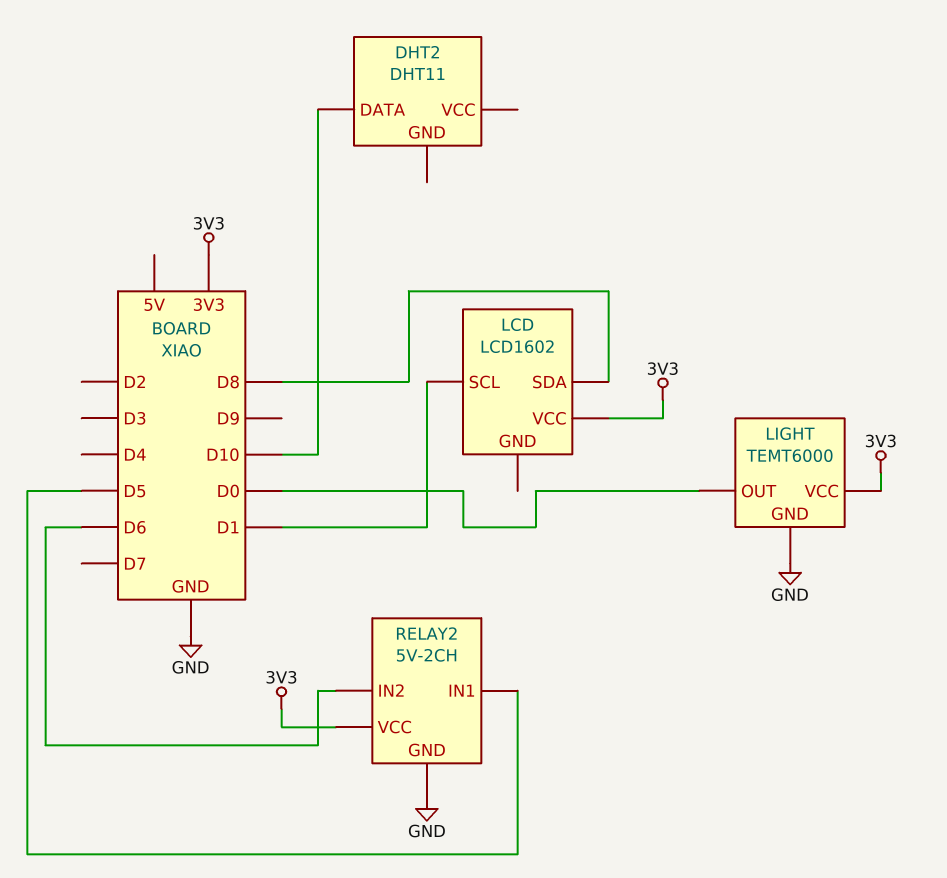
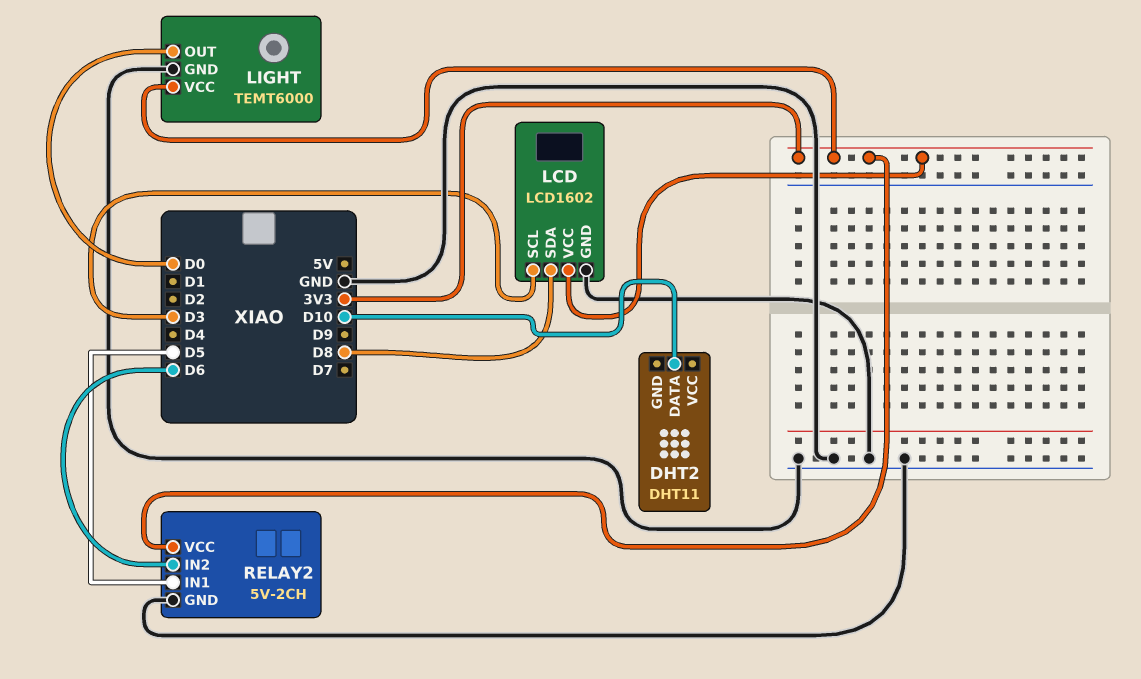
LCD pin GND: none -> GND
LCD pin SCL: D1 -> D3

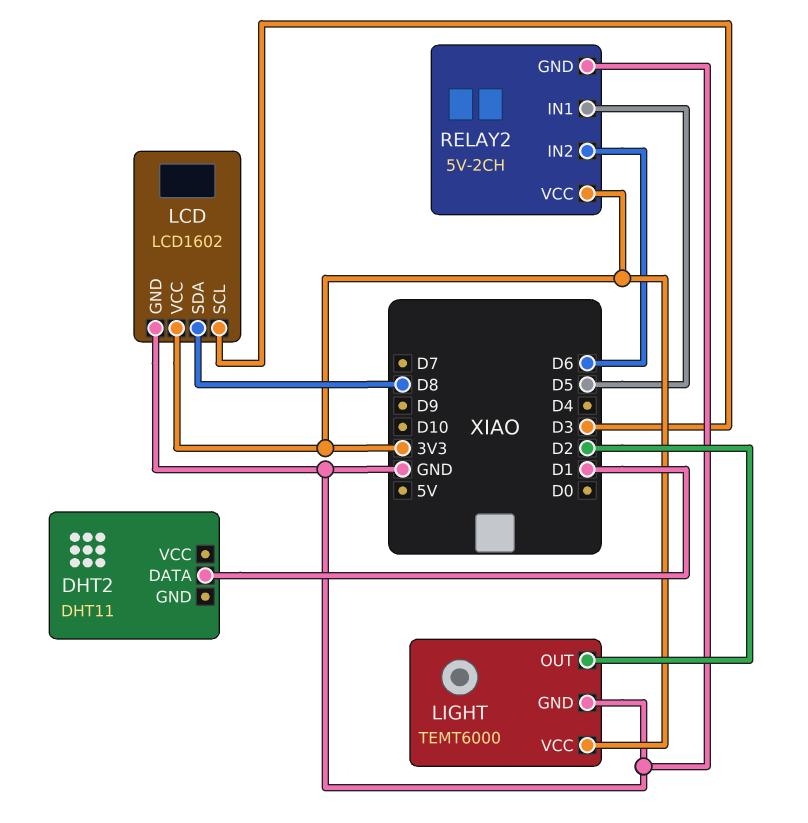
DHT2 pin DATA: D10 -> D1
LIGHT pin OUT: D0 -> D2

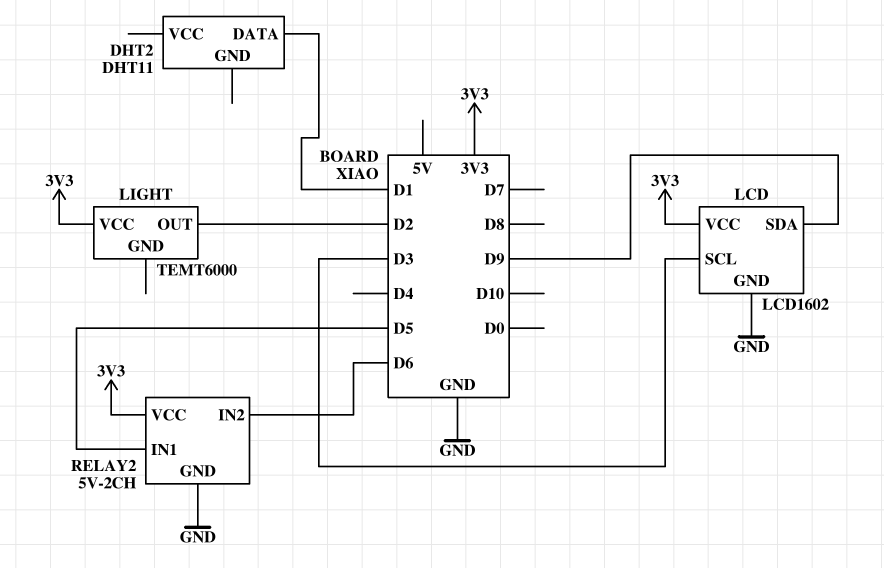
LCD pin SDA: D8 -> D9
LIGHT pin GND: GND -> none

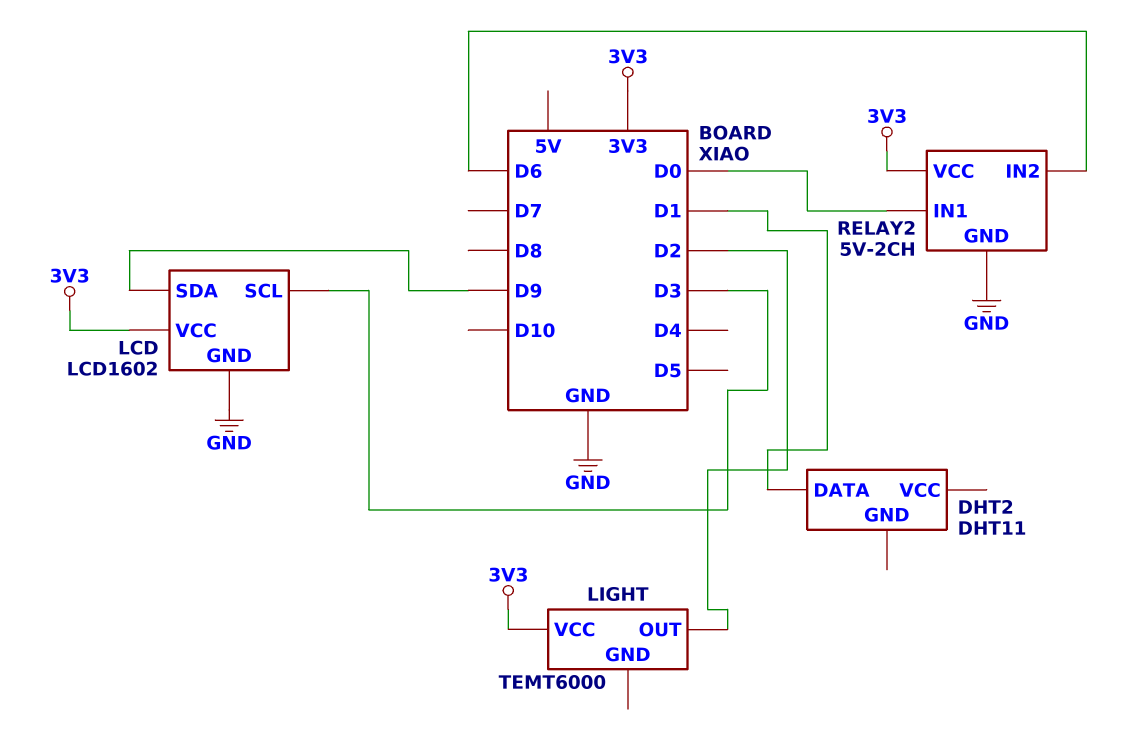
RELAY2 pin IN1: D5 -> D0

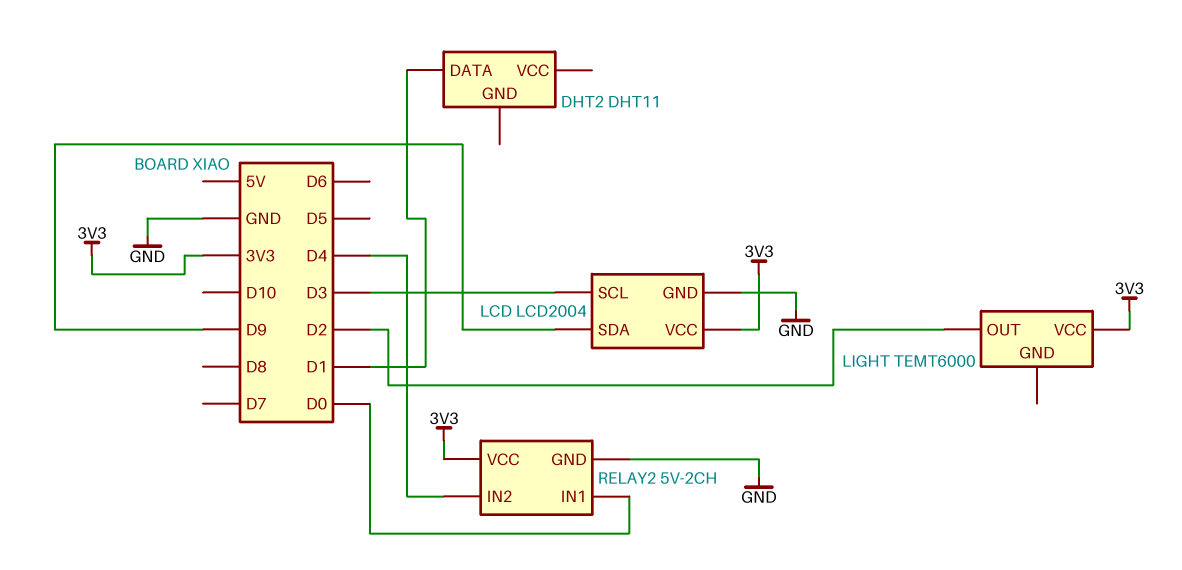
LCD: LCD1602 -> LCD2004
RELAY2 pin IN2: D6 -> D4

